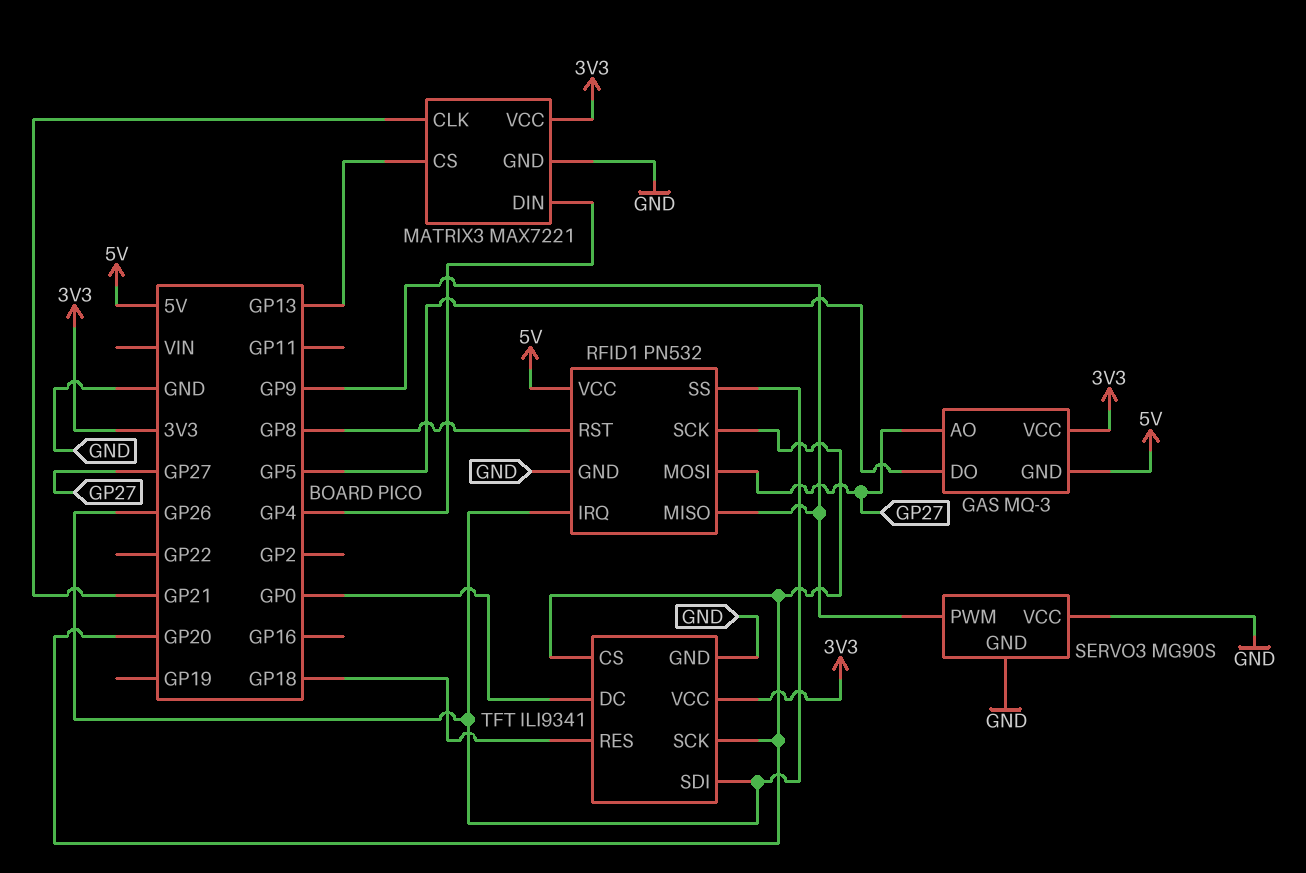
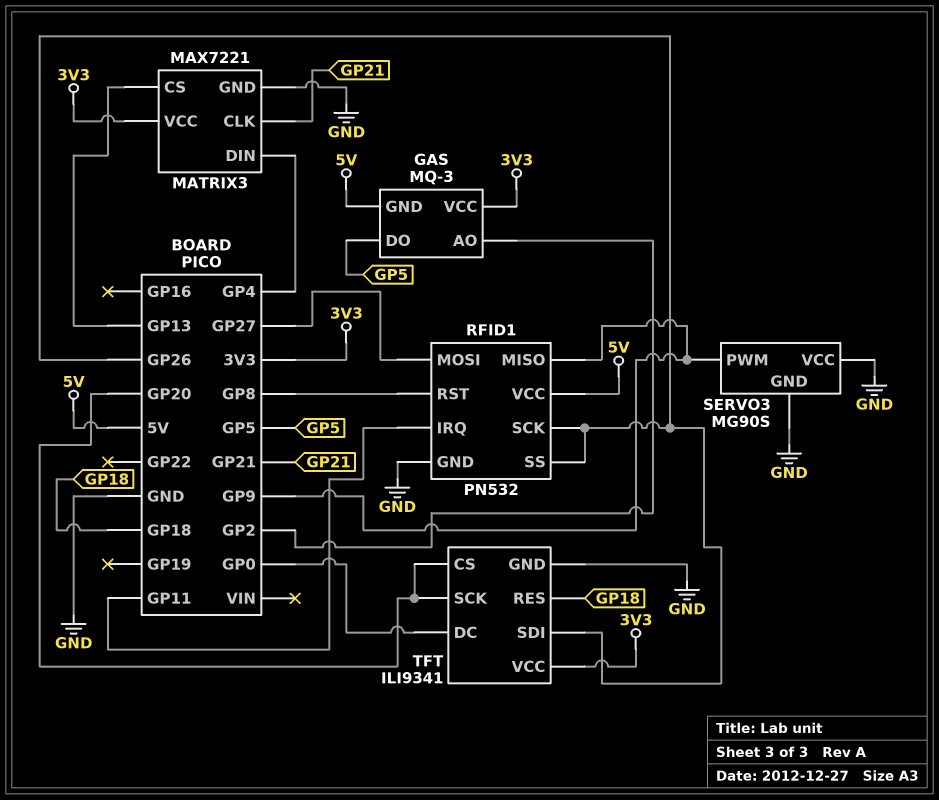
GAS pin AO: GP27 -> GP2
RFID1 pin IRQ: GP26 -> GP11
RFID1 pin SCK: GP20 -> GP26

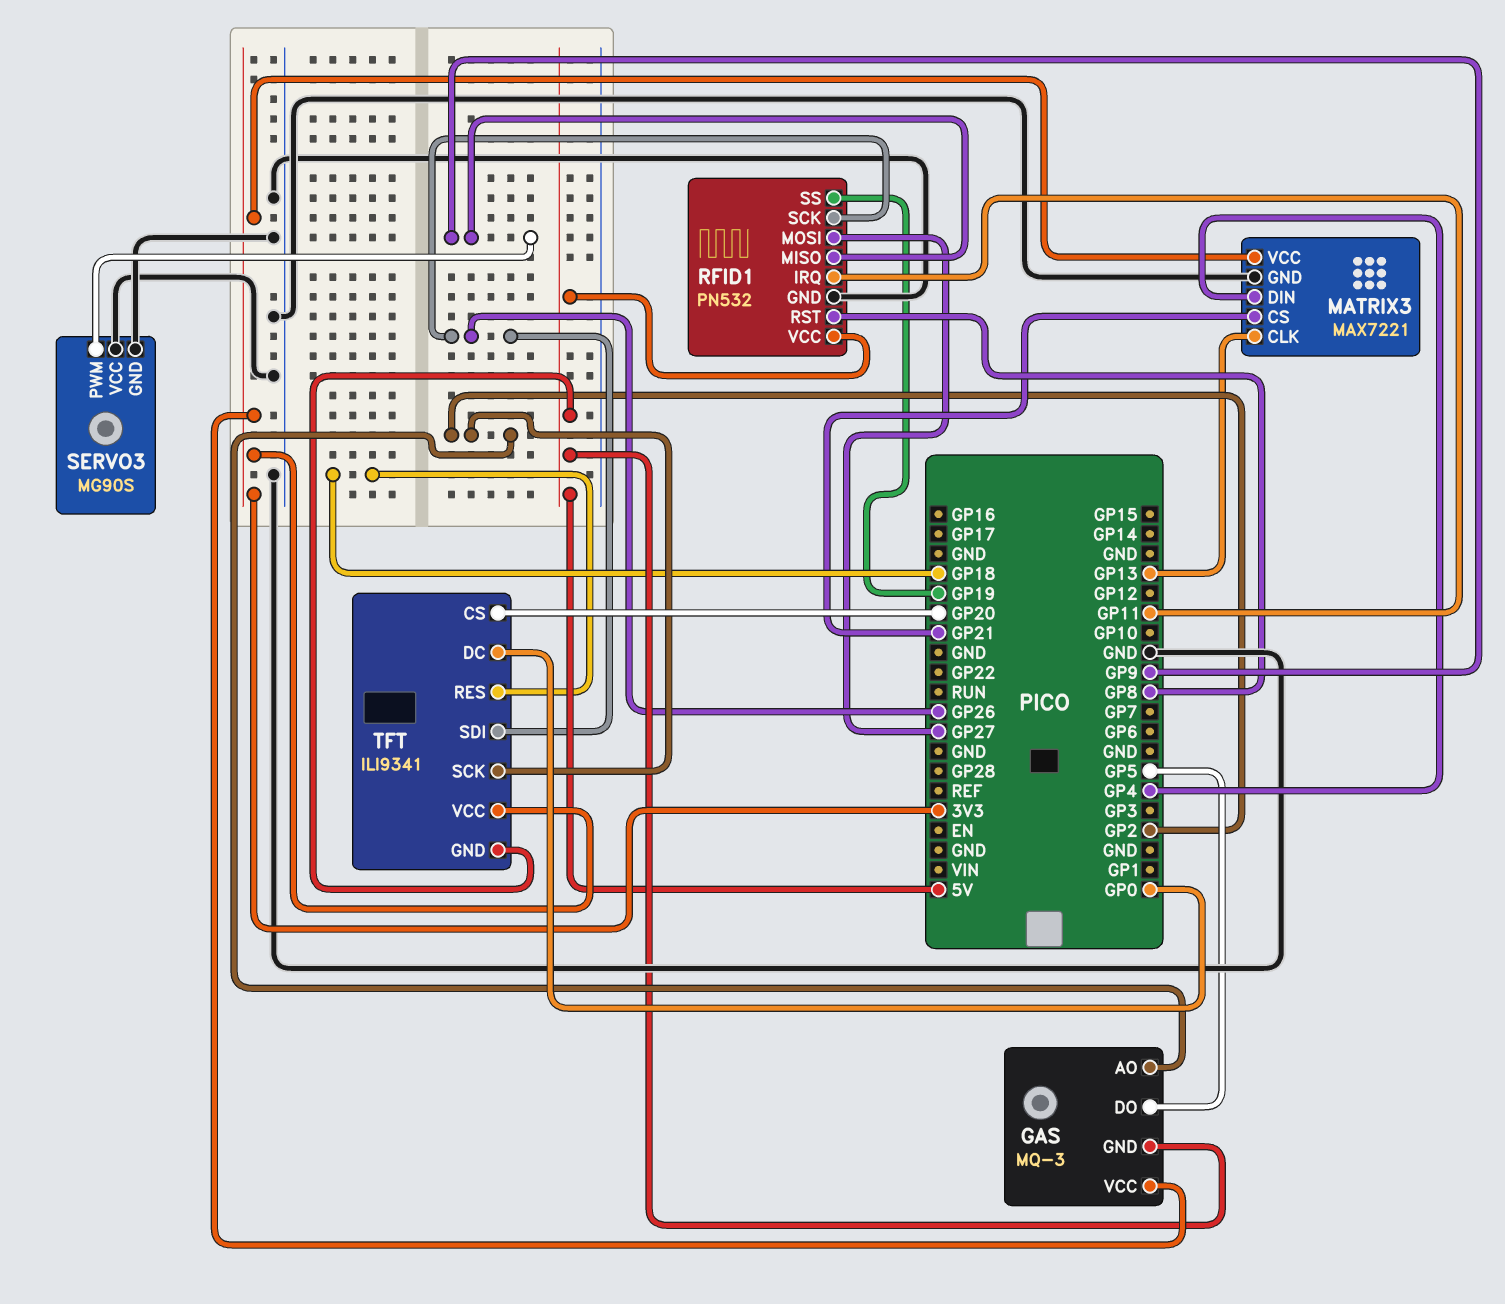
MATRIX3 pin CLK: GP21 -> GP13
MATRIX3 pin CS: GP13 -> GP21
RFID1 pin SS: GP26 -> GP19
TFT pin GND: GND -> 5V
TFT pin SCK: GP20 -> GP2

